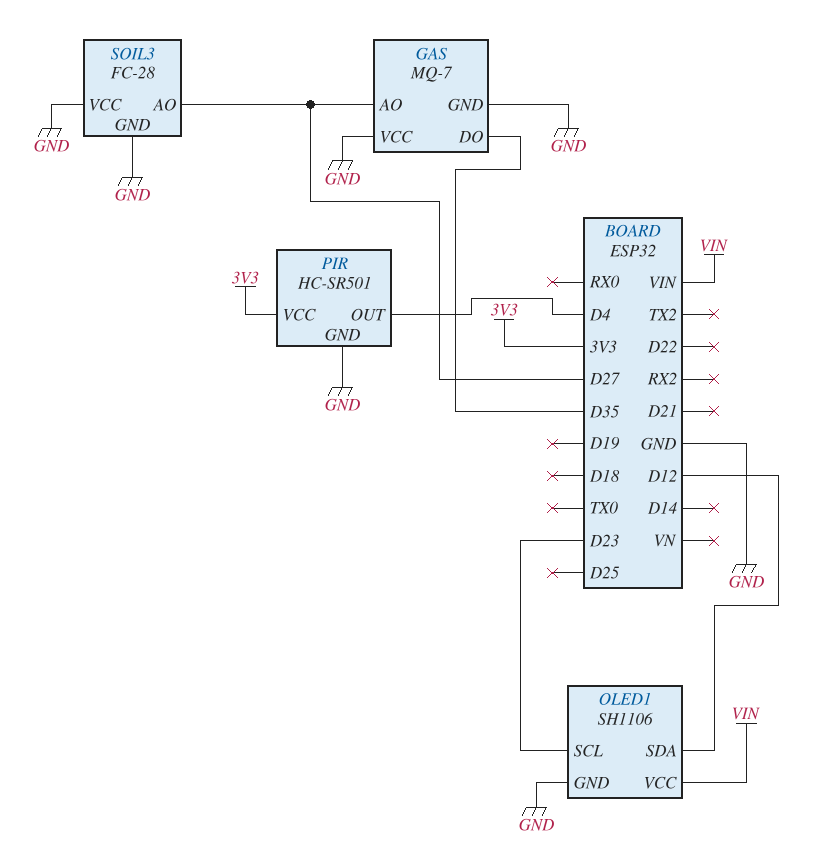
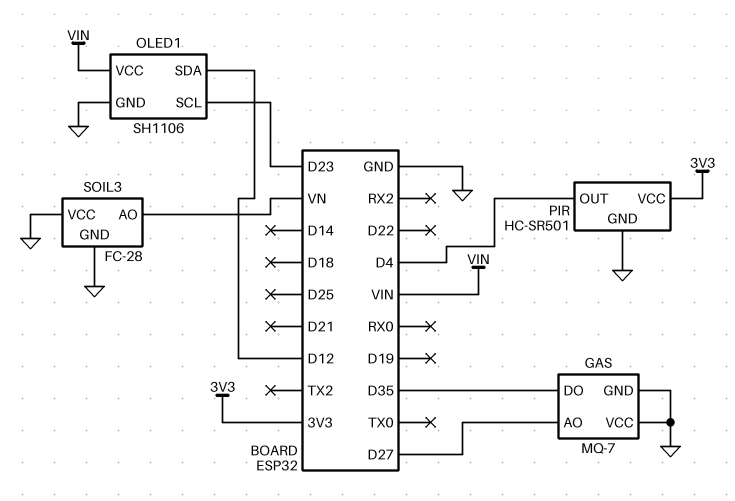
SOIL3 pin AO: D27 -> VN

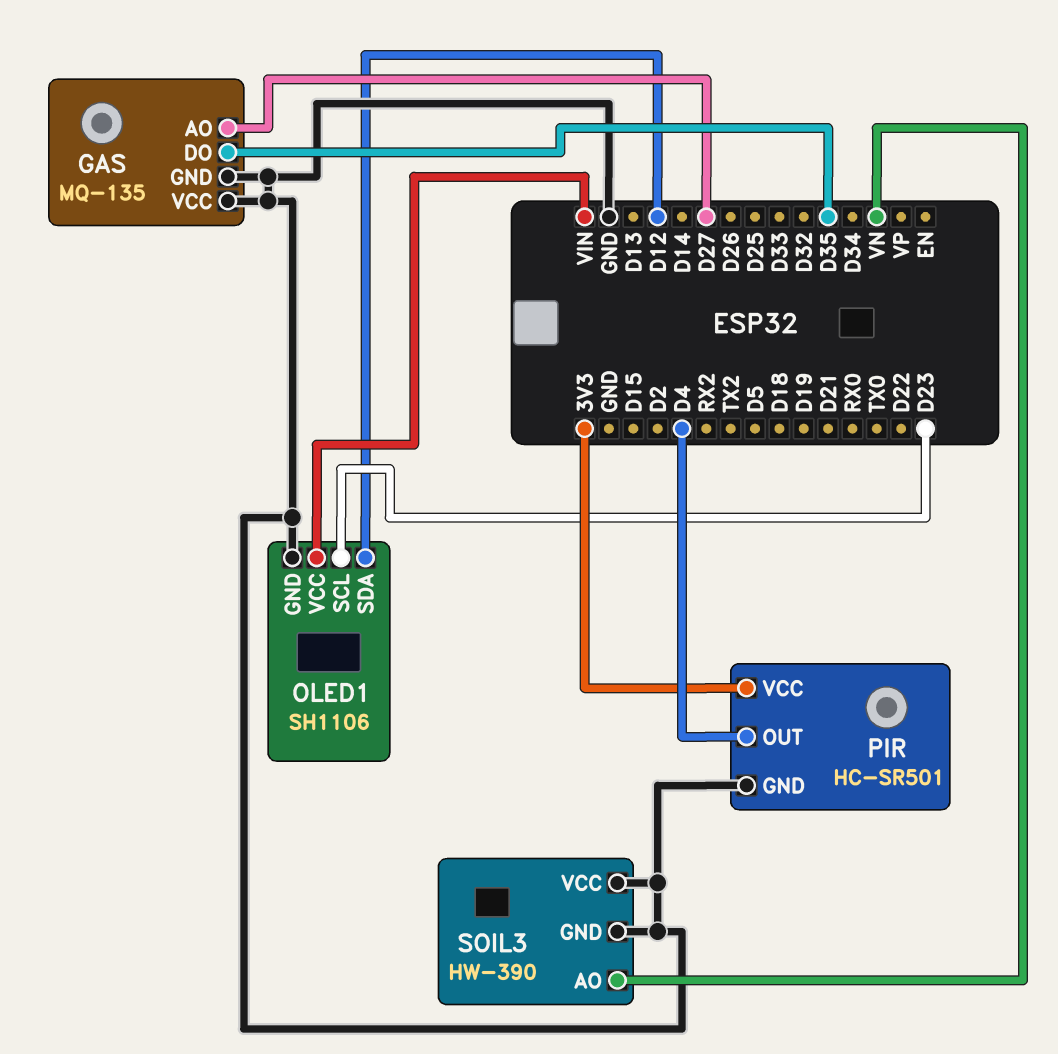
GAS: MQ-7 -> MQ-135
SOIL3: FC-28 -> HW-390

